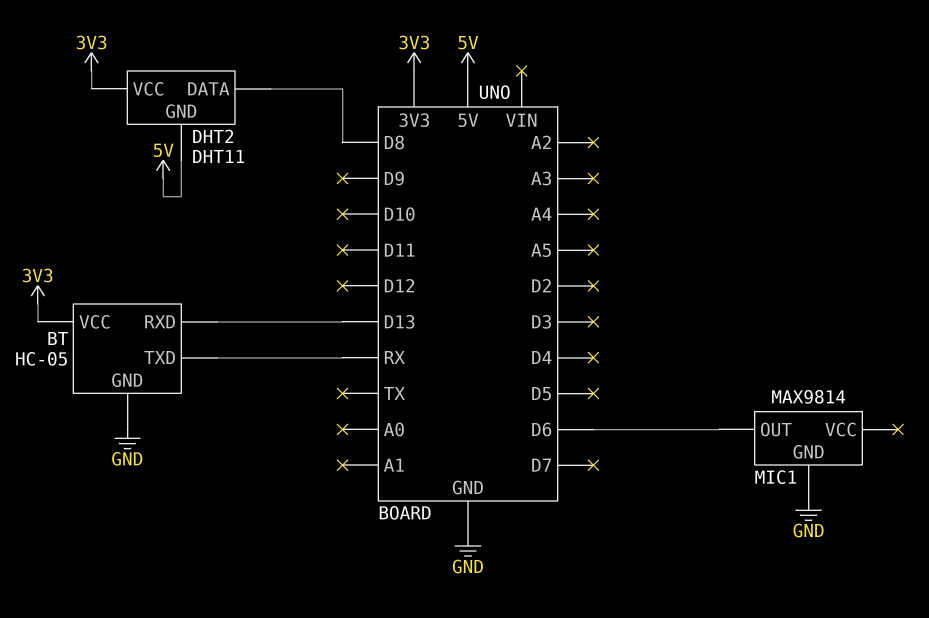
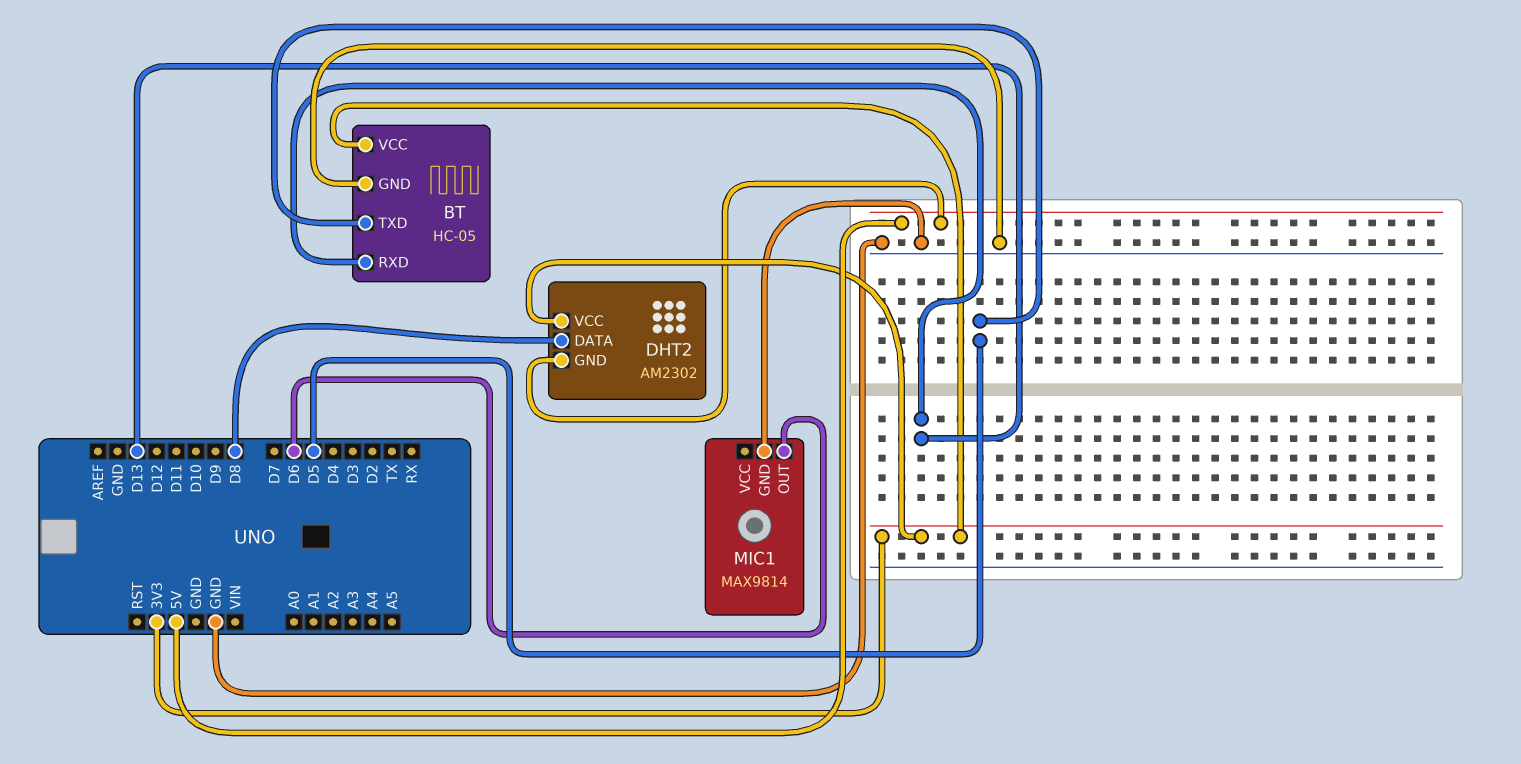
BT pin TXD: RX -> D5
DHT2: DHT11 -> AM2302

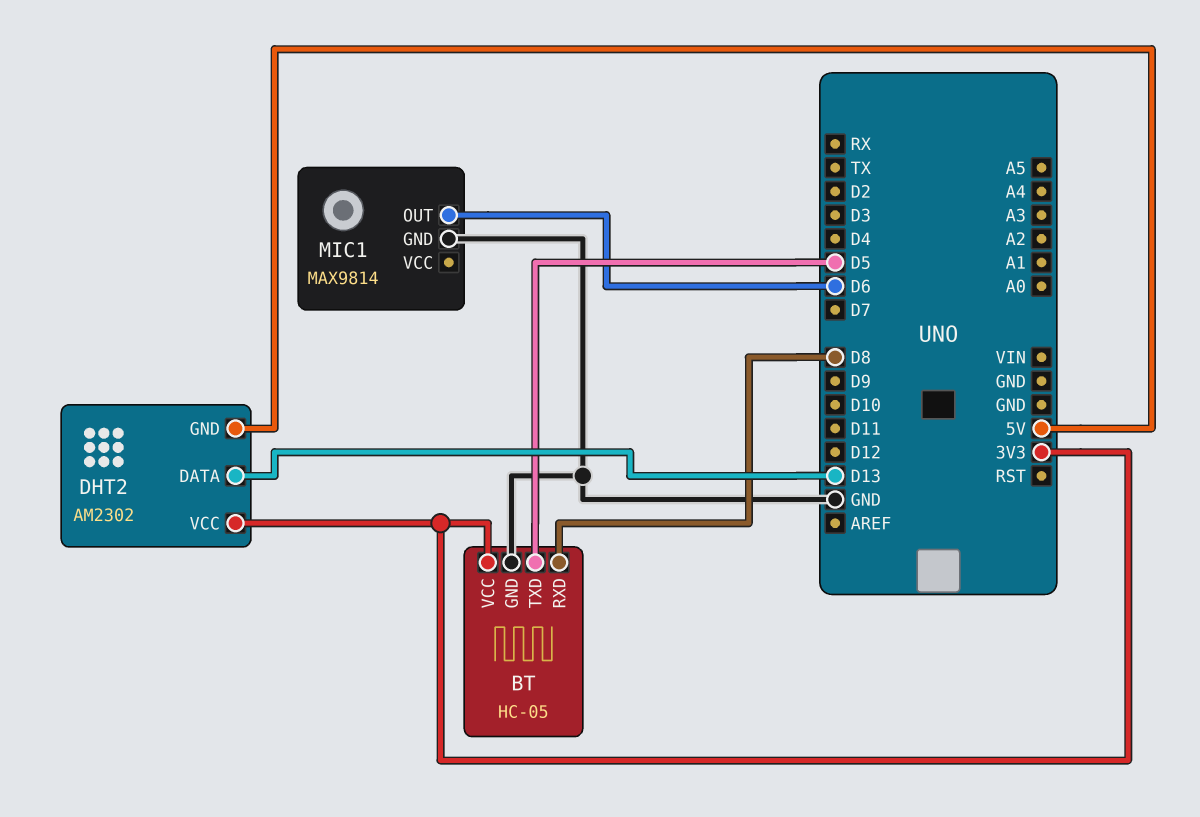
BT pin RXD: D13 -> D8
DHT2 pin DATA: D8 -> D13

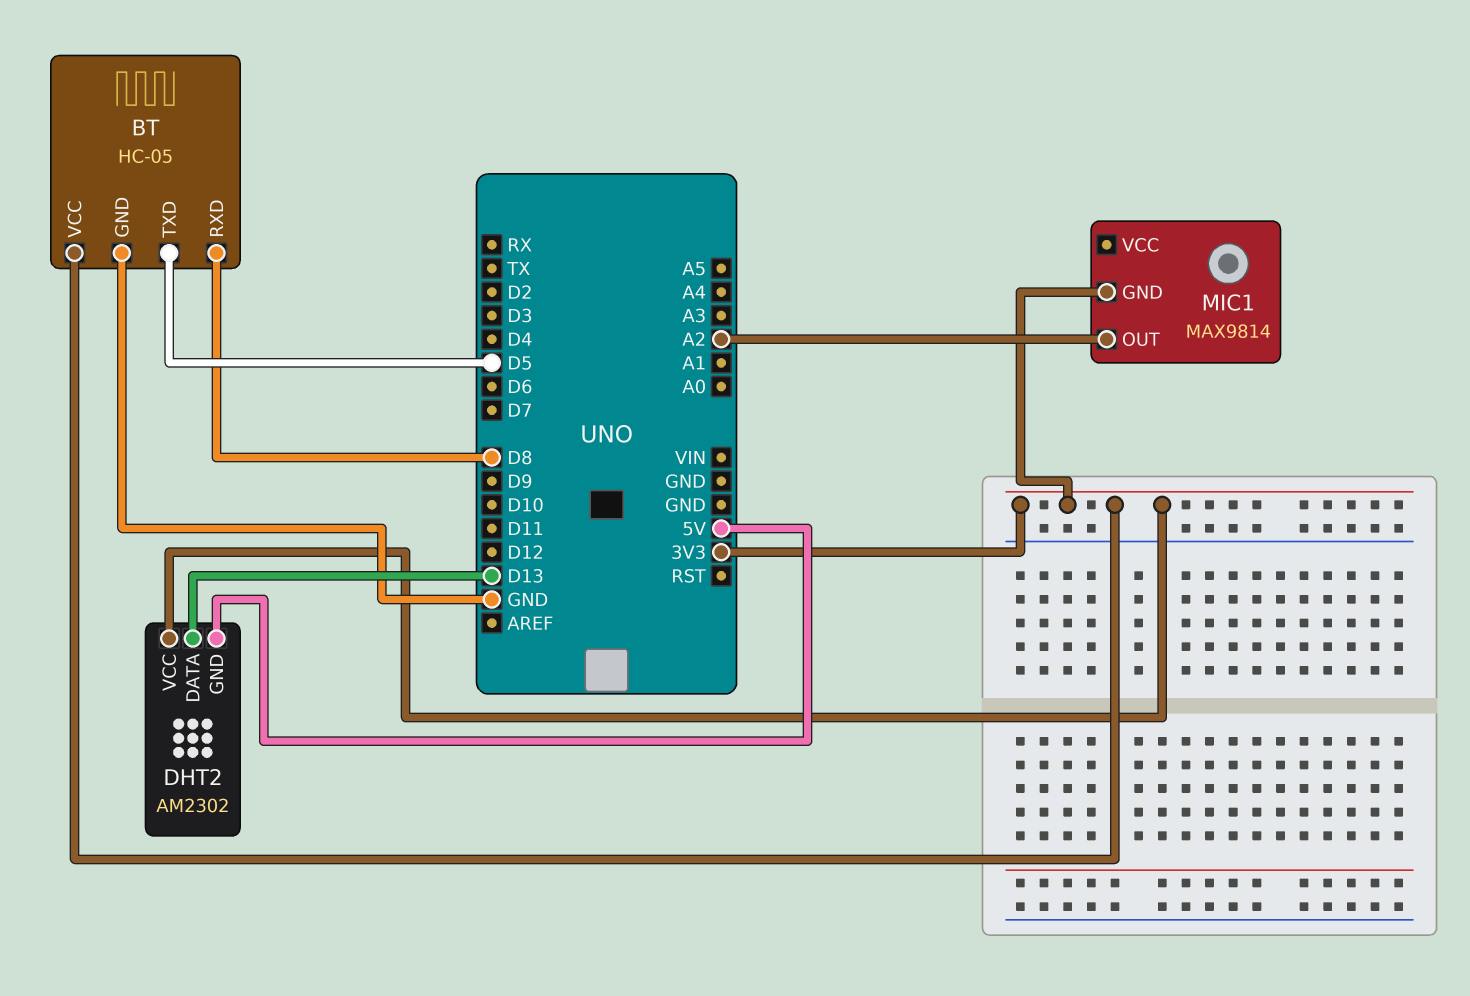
MIC1 pin GND: GND -> 3V3
MIC1 pin OUT: D6 -> A2

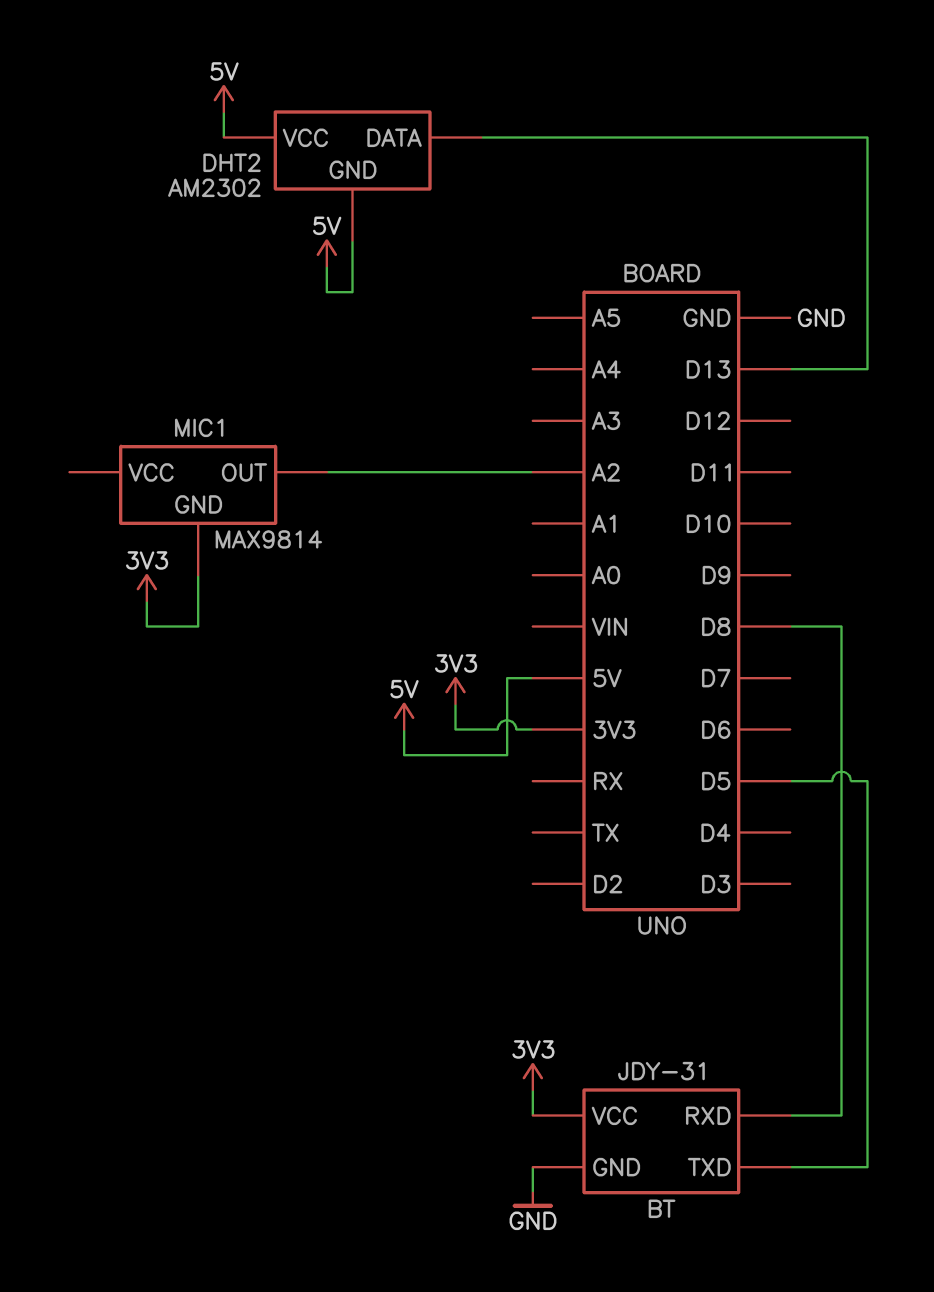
BT: HC-05 -> JDY-31
DHT2 pin VCC: 3V3 -> 5V

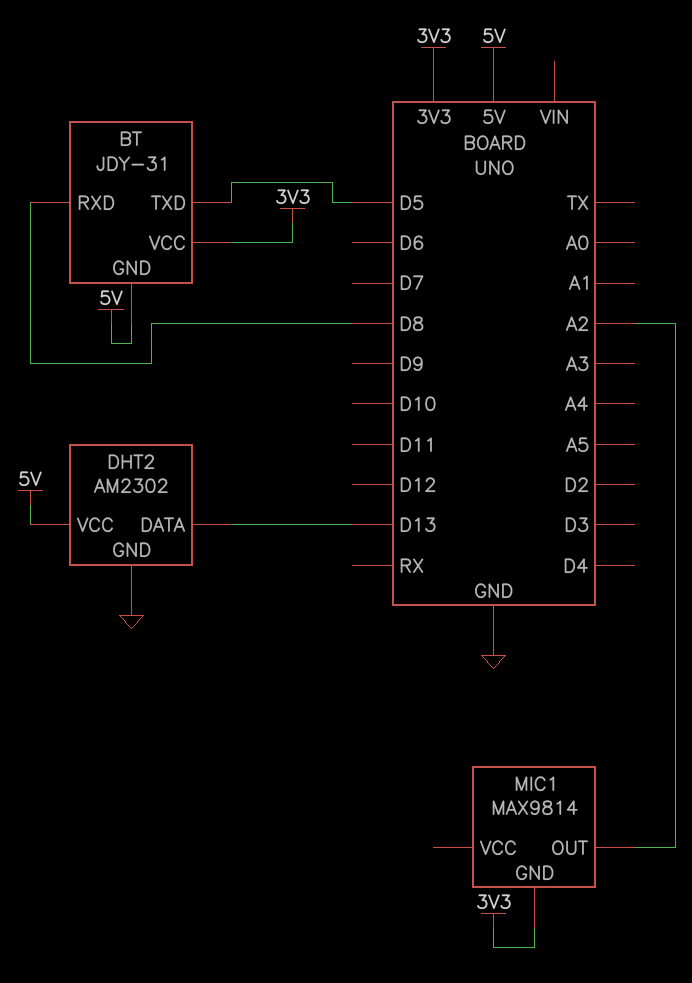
BT pin GND: GND -> 5V
DHT2 pin GND: 5V -> GND

